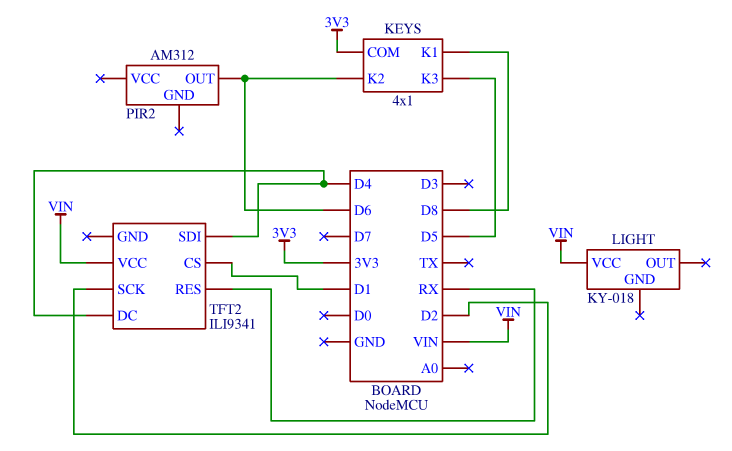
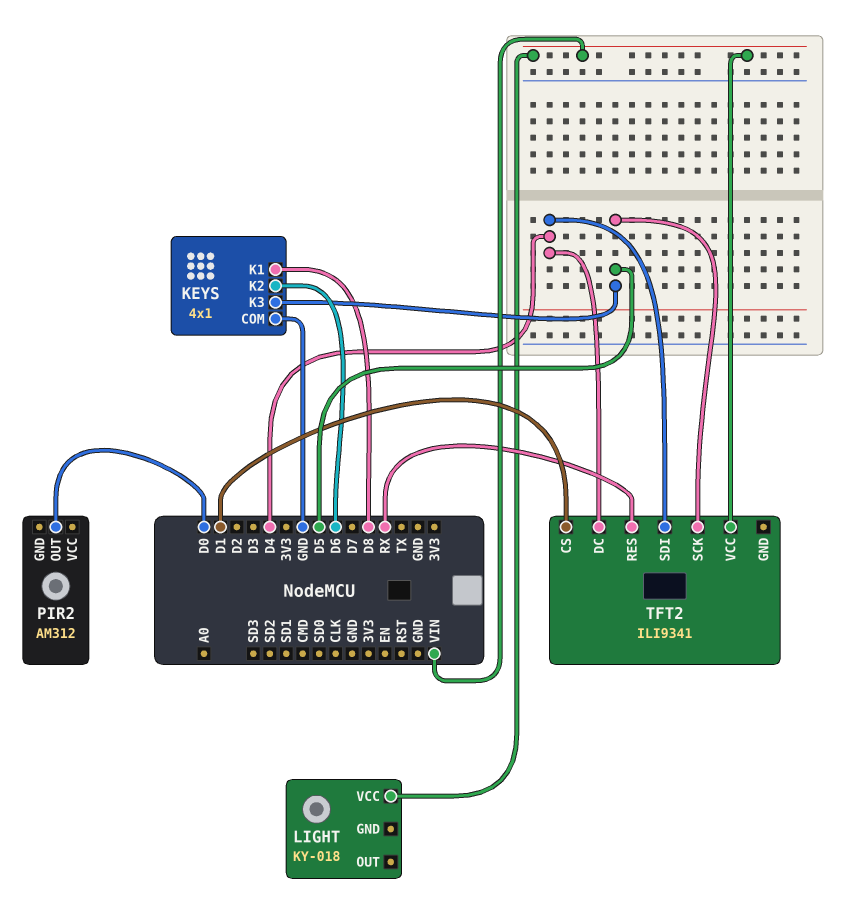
KEYS pin COM: 3V3 -> GND
PIR2 pin OUT: D6 -> D0
TFT2 pin SCK: D2 -> D5

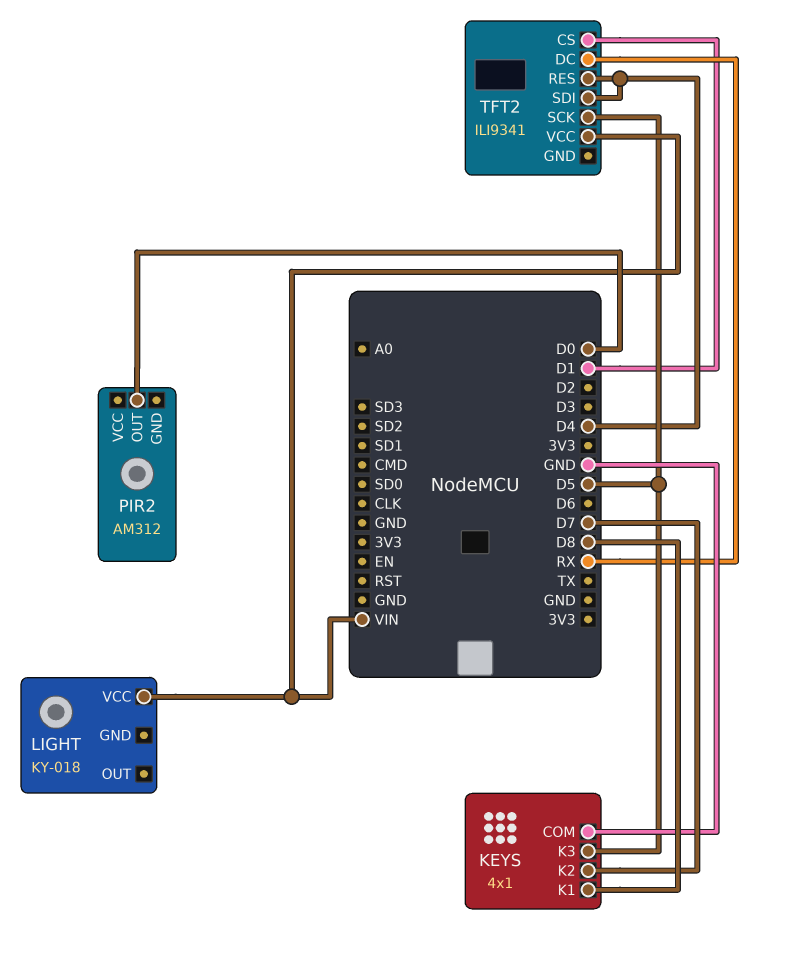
KEYS pin K2: D6 -> D7
TFT2 pin DC: D4 -> RX
TFT2 pin RES: RX -> D4

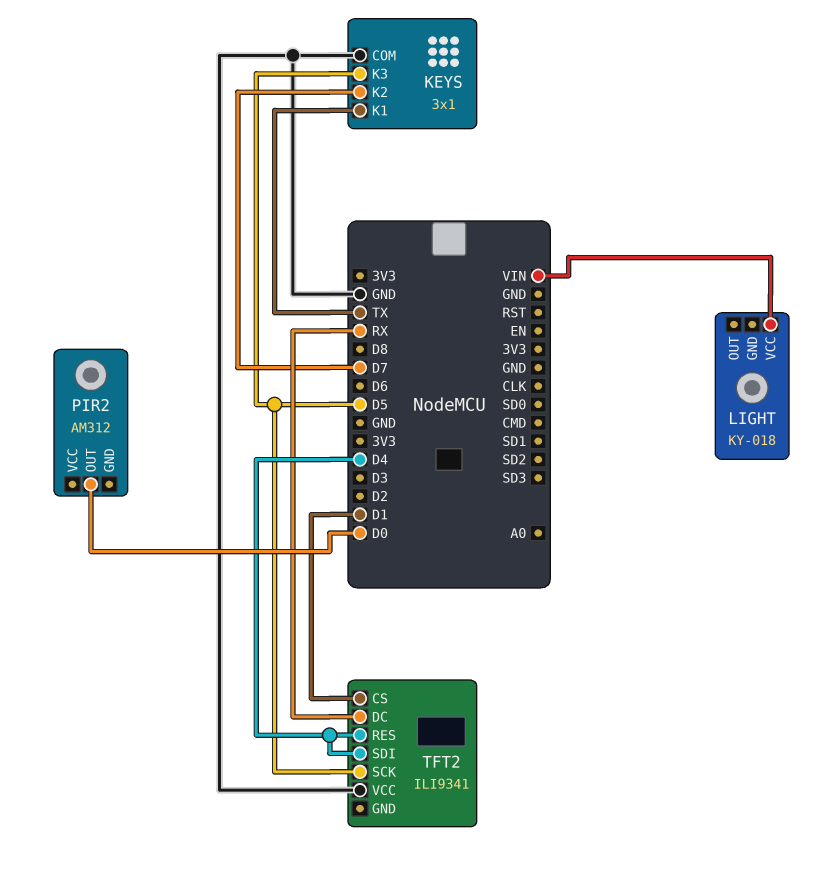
KEYS: 4x1 -> 3x1
KEYS pin K1: D8 -> TX
TFT2 pin VCC: VIN -> GND

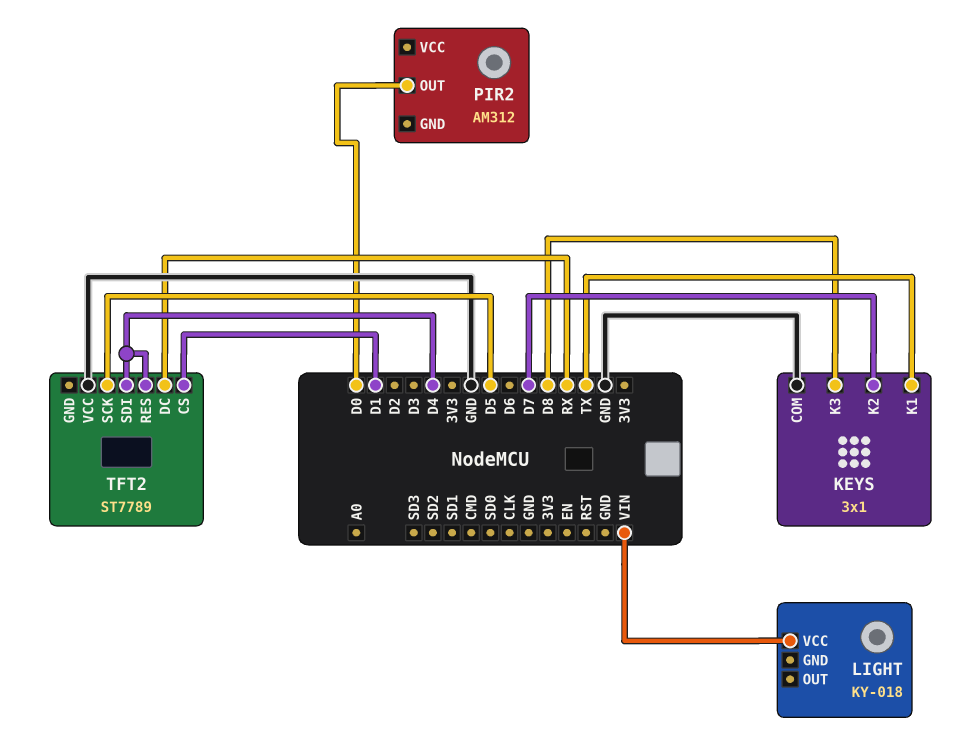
KEYS pin K3: D5 -> D8
TFT2: ILI9341 -> ST7789

